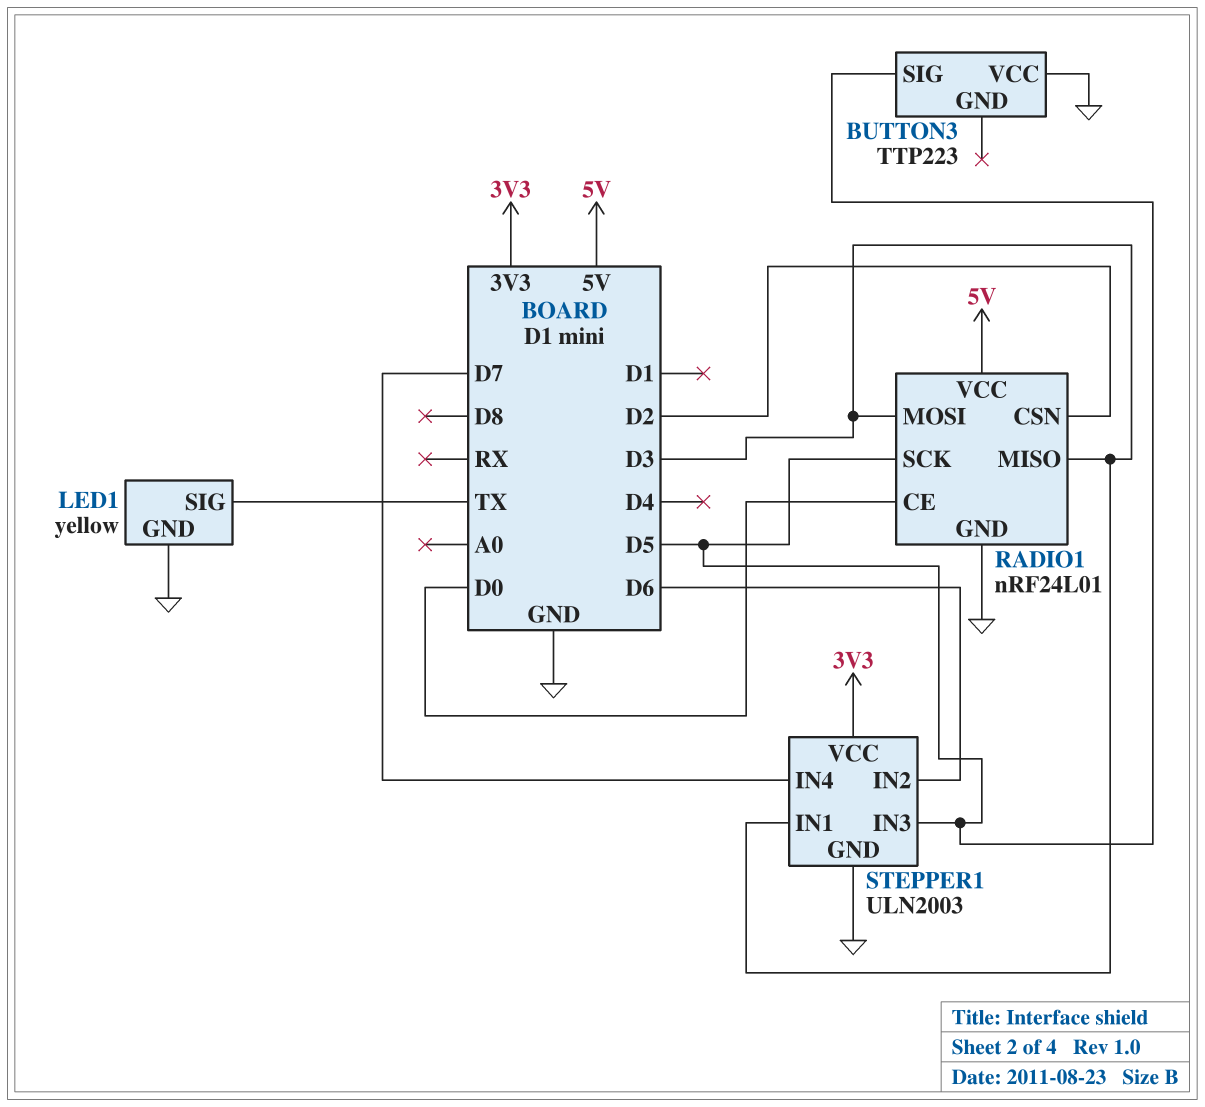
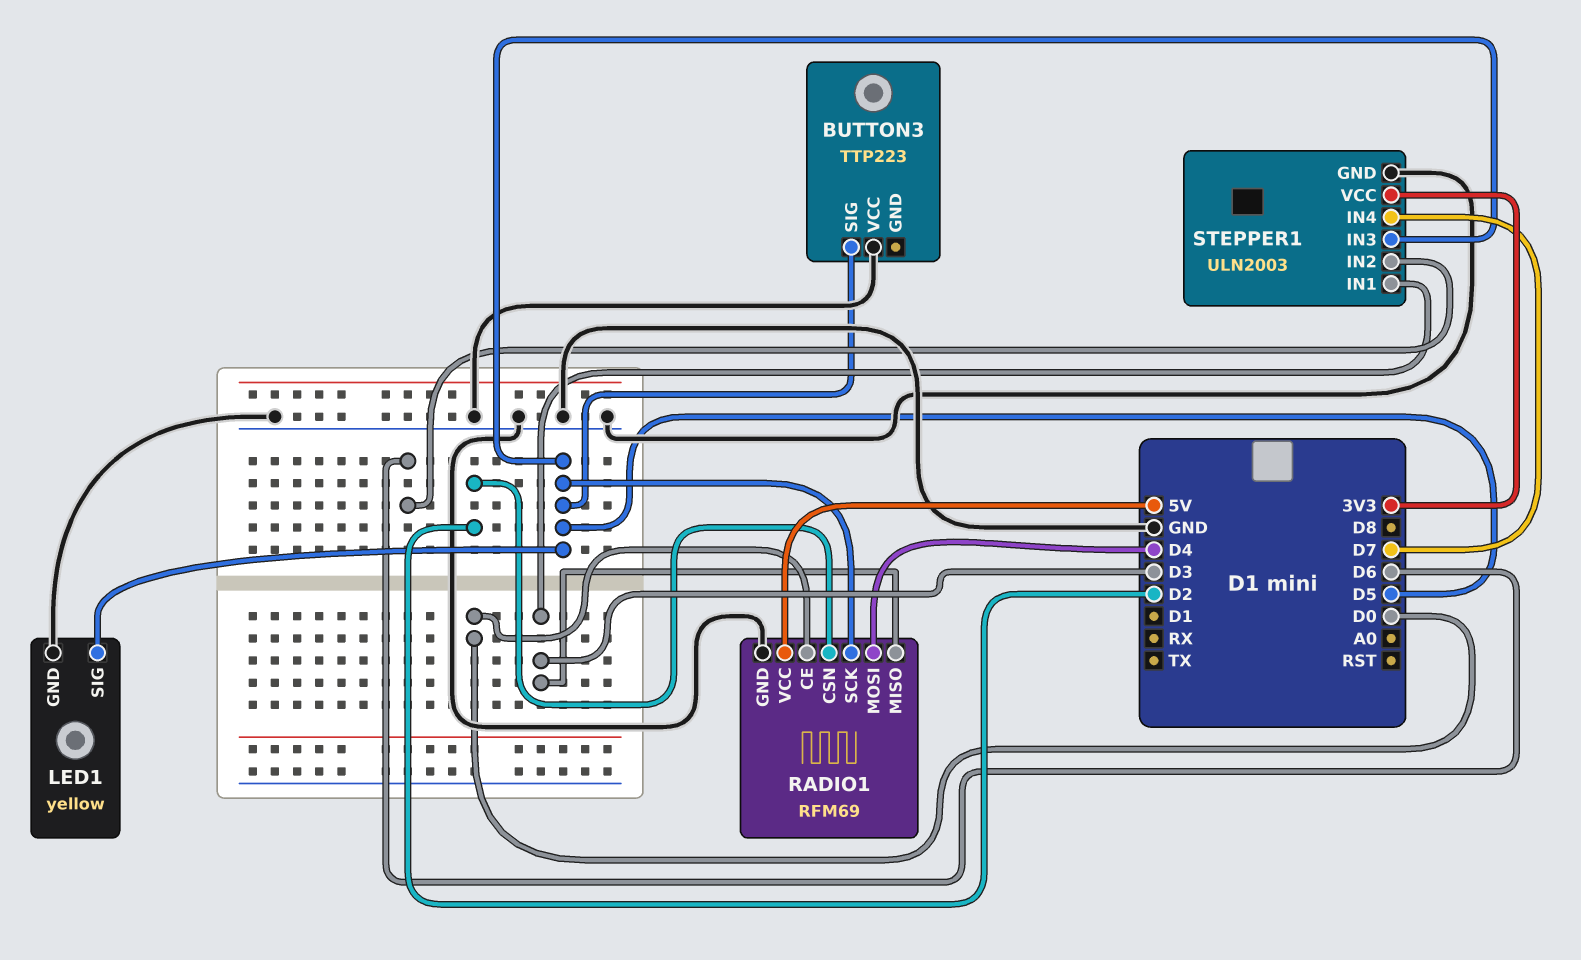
LED1 pin SIG: TX -> D5
RADIO1: nRF24L01 -> RFM69
RADIO1 pin MOSI: D3 -> D4

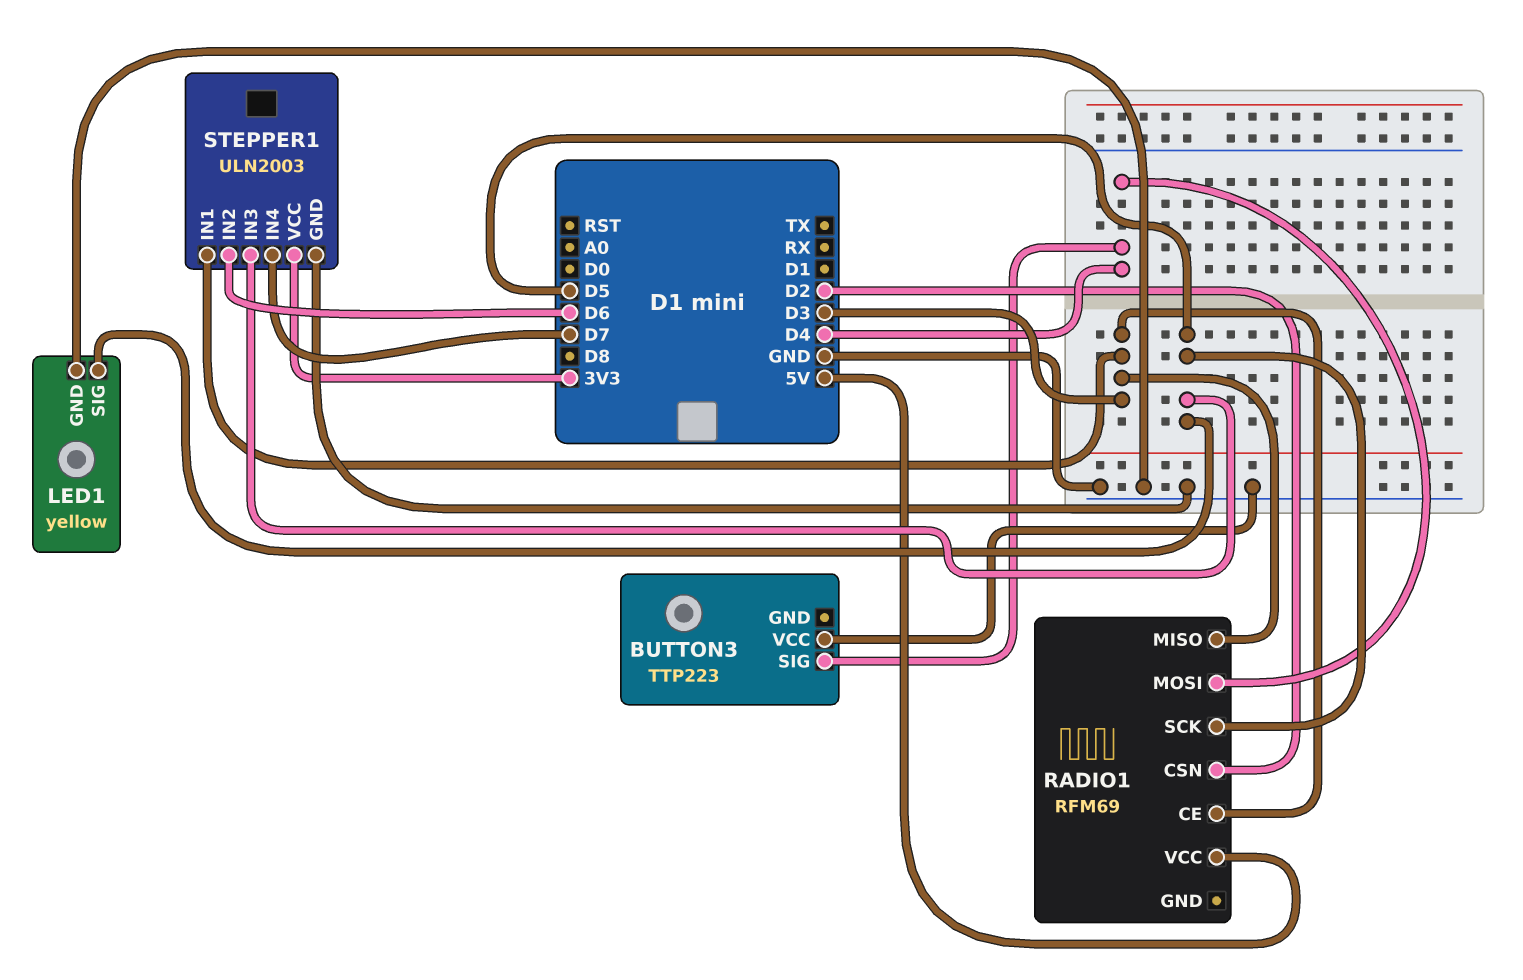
BUTTON3 pin SIG: D5 -> D4
RADIO1 pin CE: D0 -> D3
RADIO1 pin GND: GND -> none

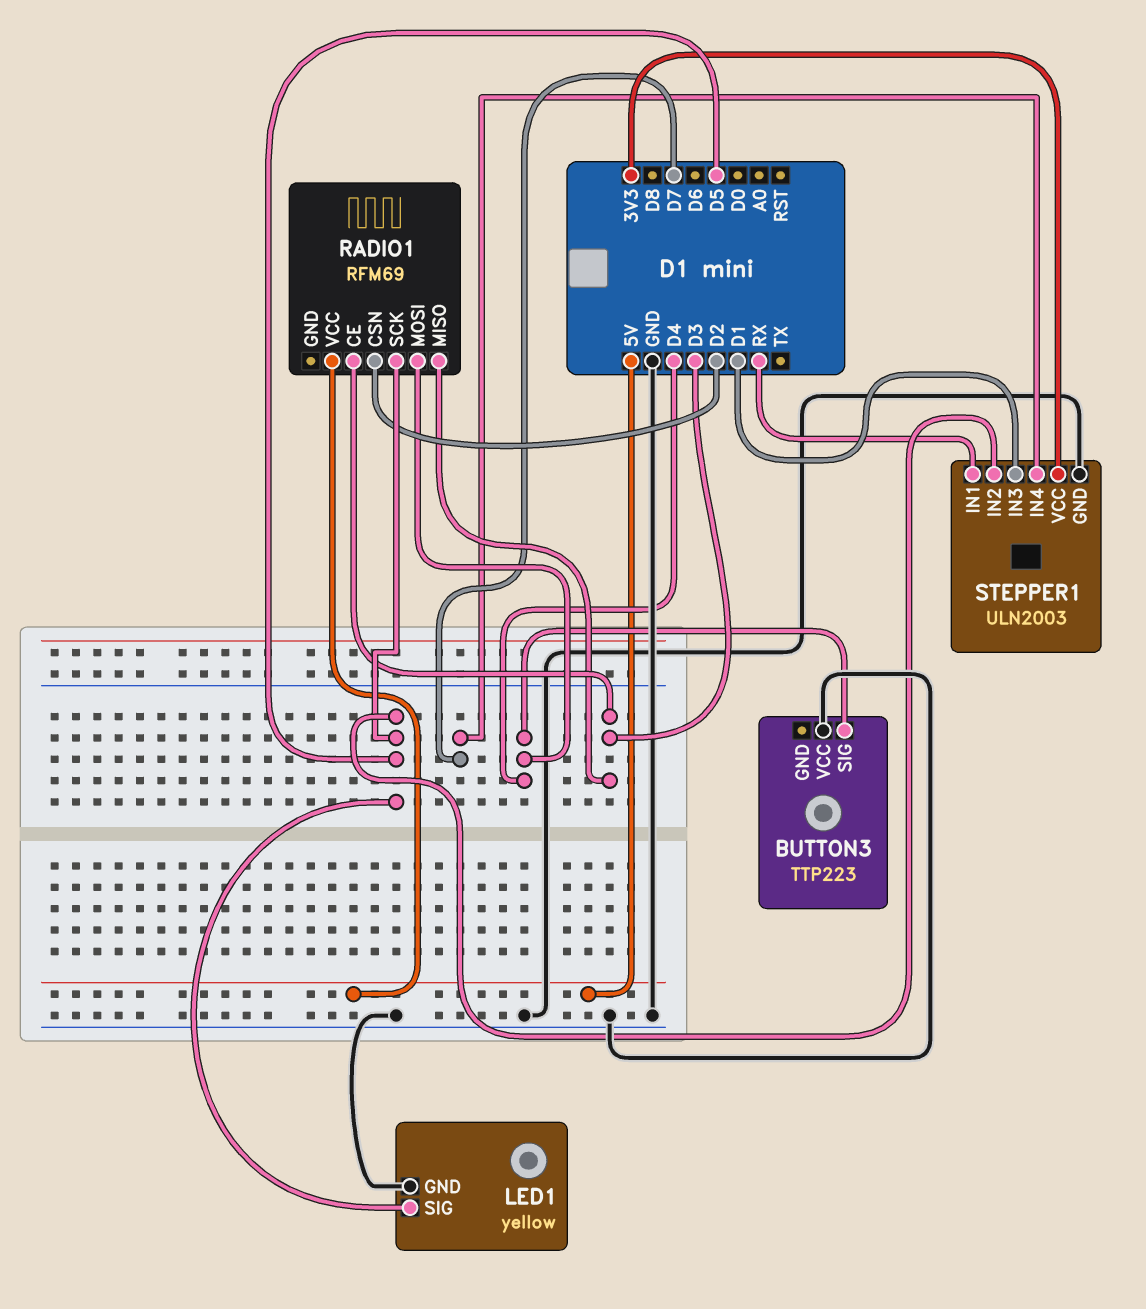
STEPPER1 pin IN1: D3 -> RX
STEPPER1 pin IN2: D6 -> D5
STEPPER1 pin IN3: D5 -> D1

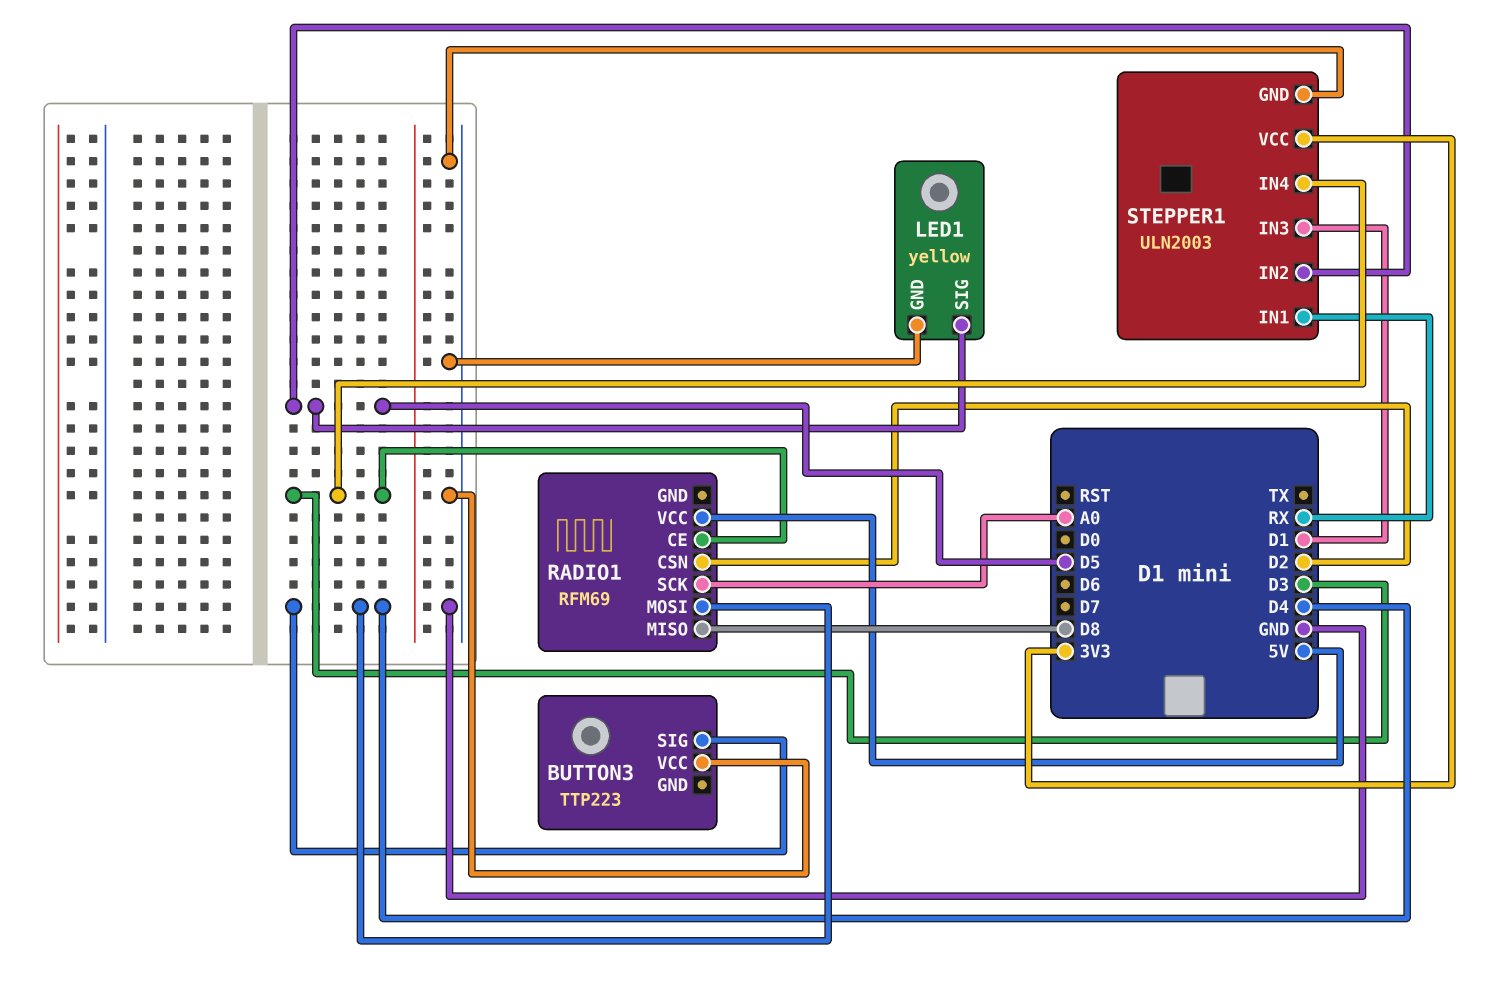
RADIO1 pin MISO: D3 -> D8
RADIO1 pin SCK: D5 -> A0
STEPPER1 pin IN4: D7 -> D3

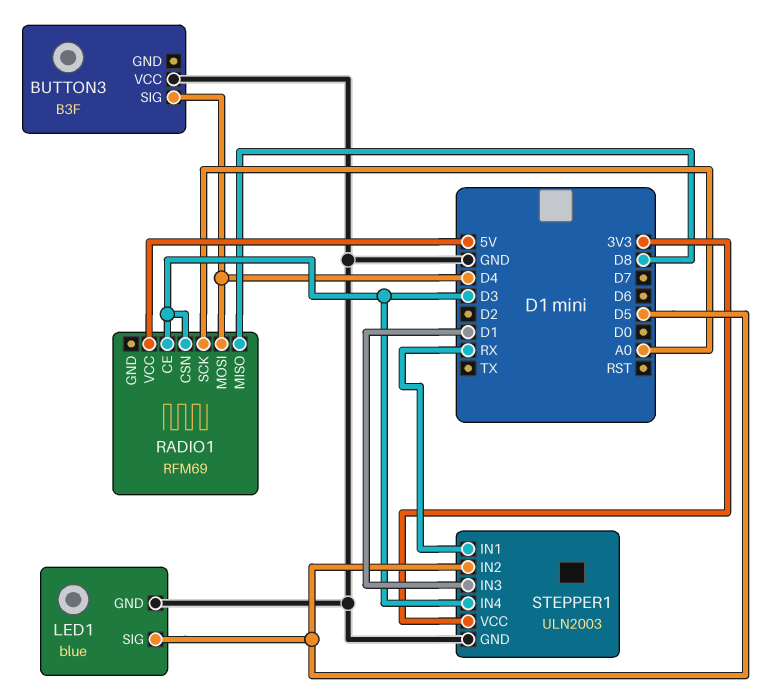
BUTTON3: TTP223 -> B3F
LED1: yellow -> blue
RADIO1 pin CSN: D2 -> D3

